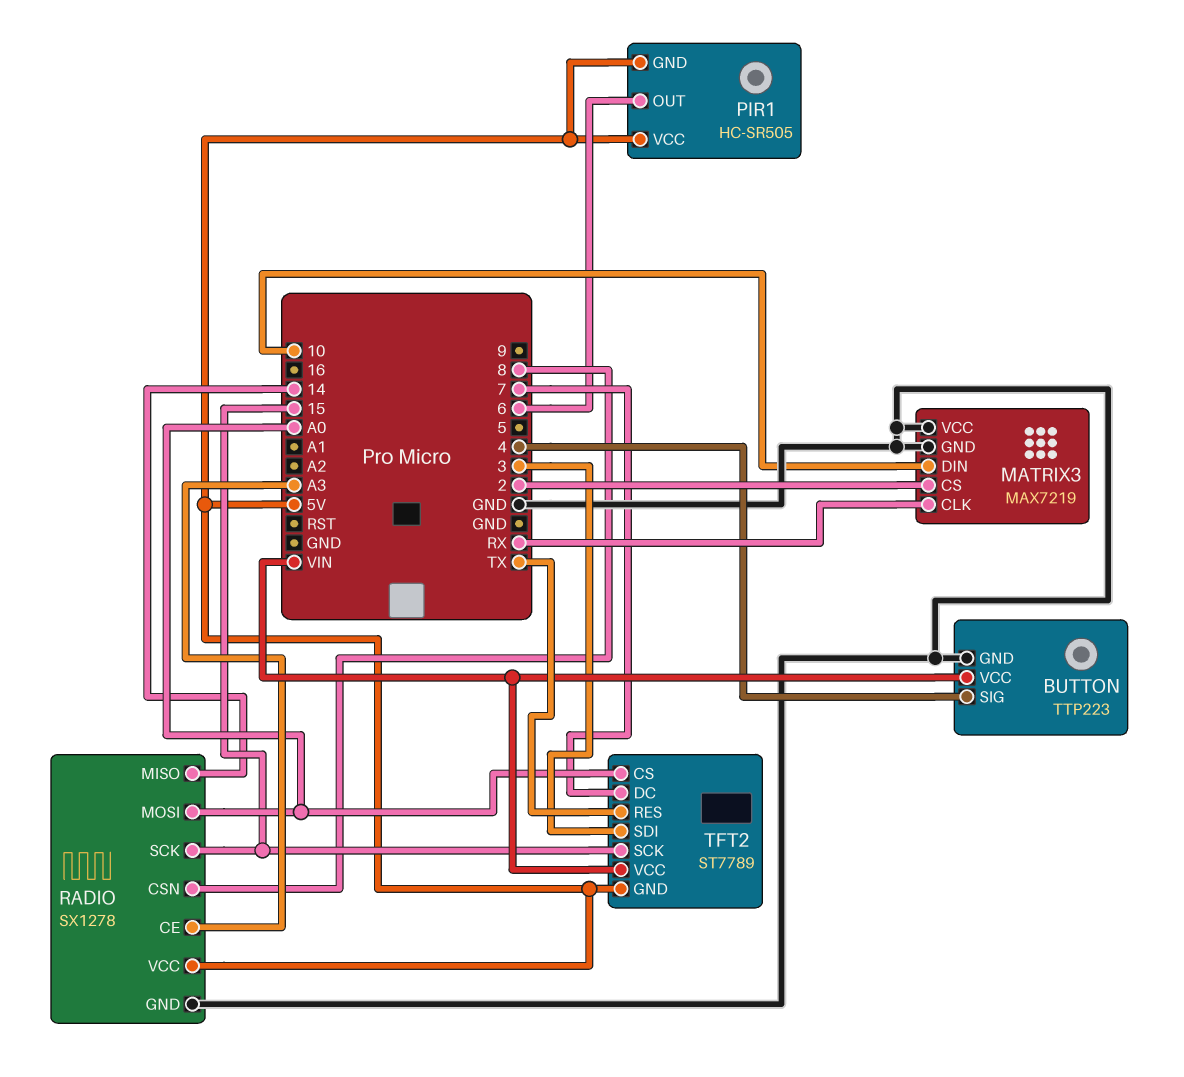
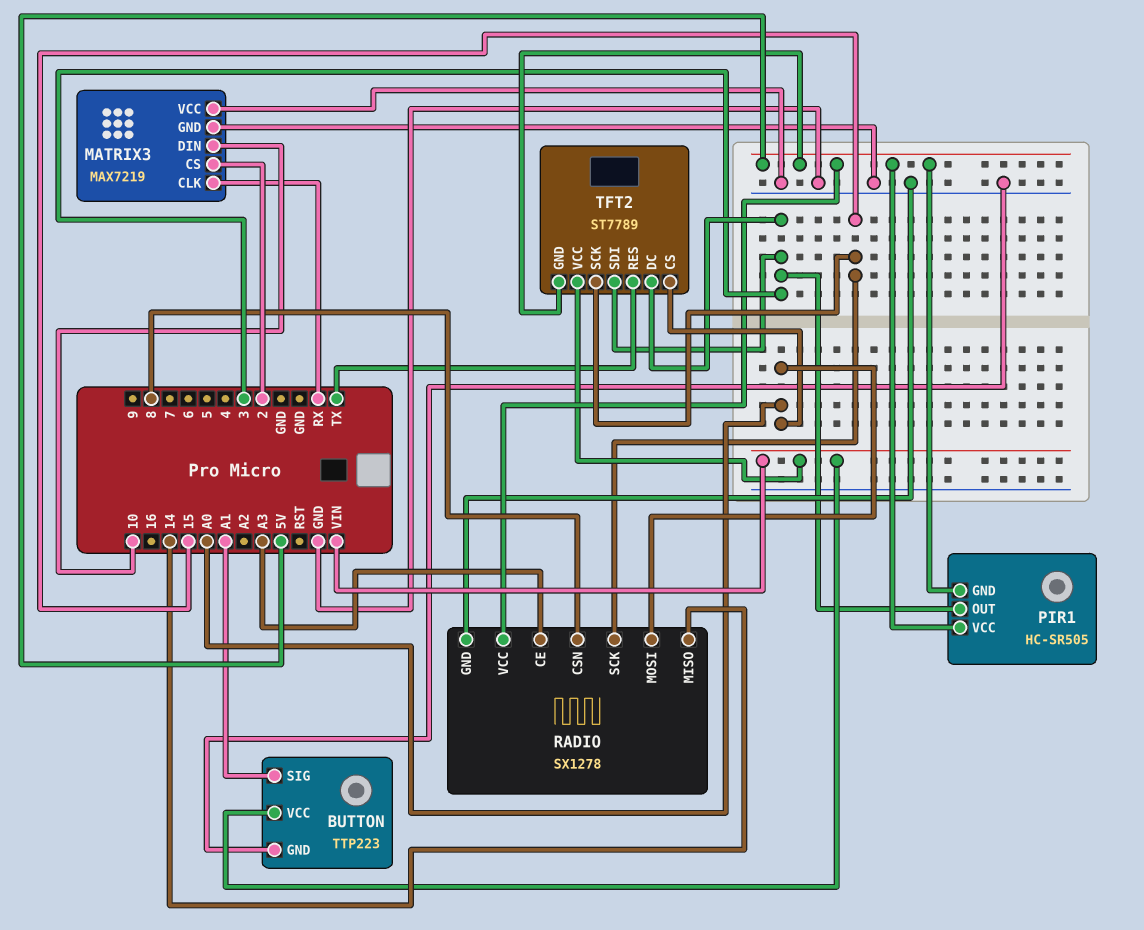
BUTTON pin SIG: 4 -> A1
PIR1 pin OUT: 6 -> 3
TFT2 pin DC: 7 -> 3

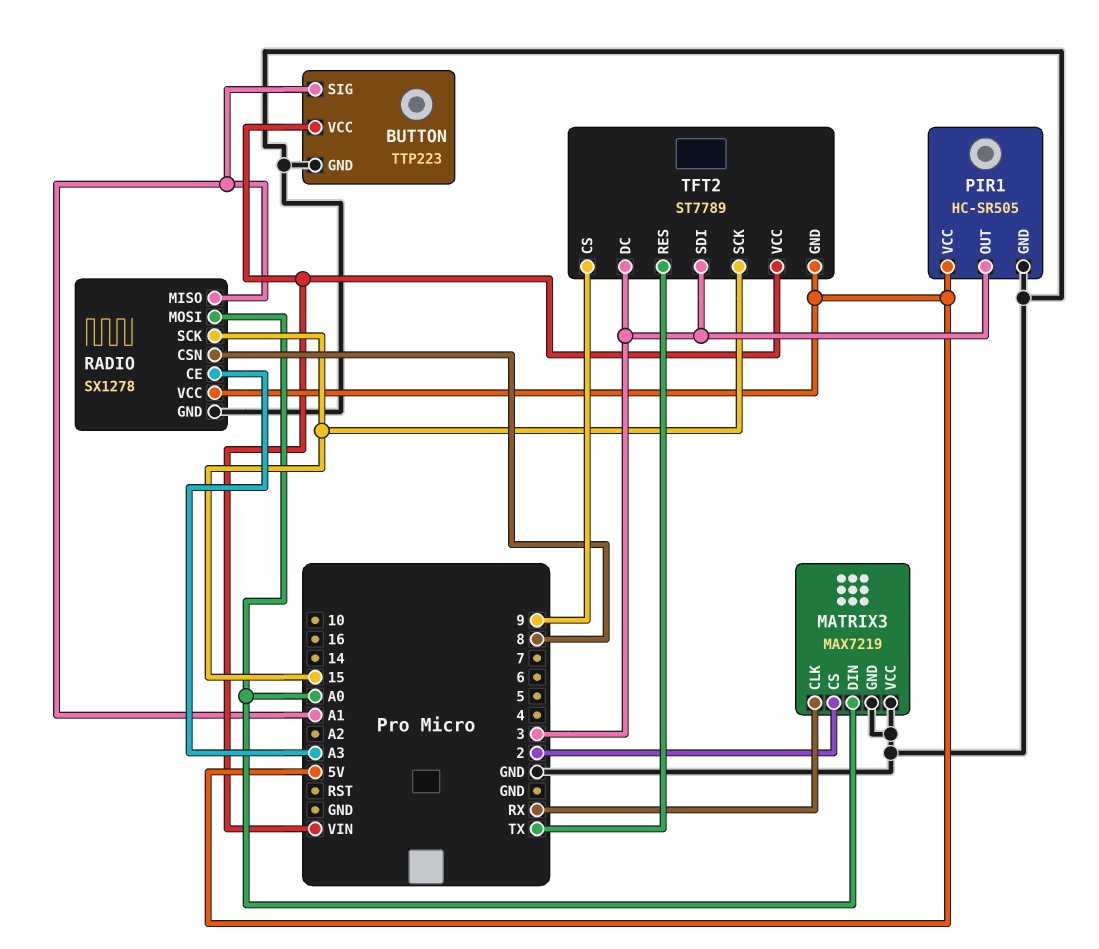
MATRIX3 pin DIN: 10 -> A0
PIR1 pin GND: 5V -> GND
RADIO pin MISO: 14 -> A1
TFT2 pin CS: A0 -> 9

